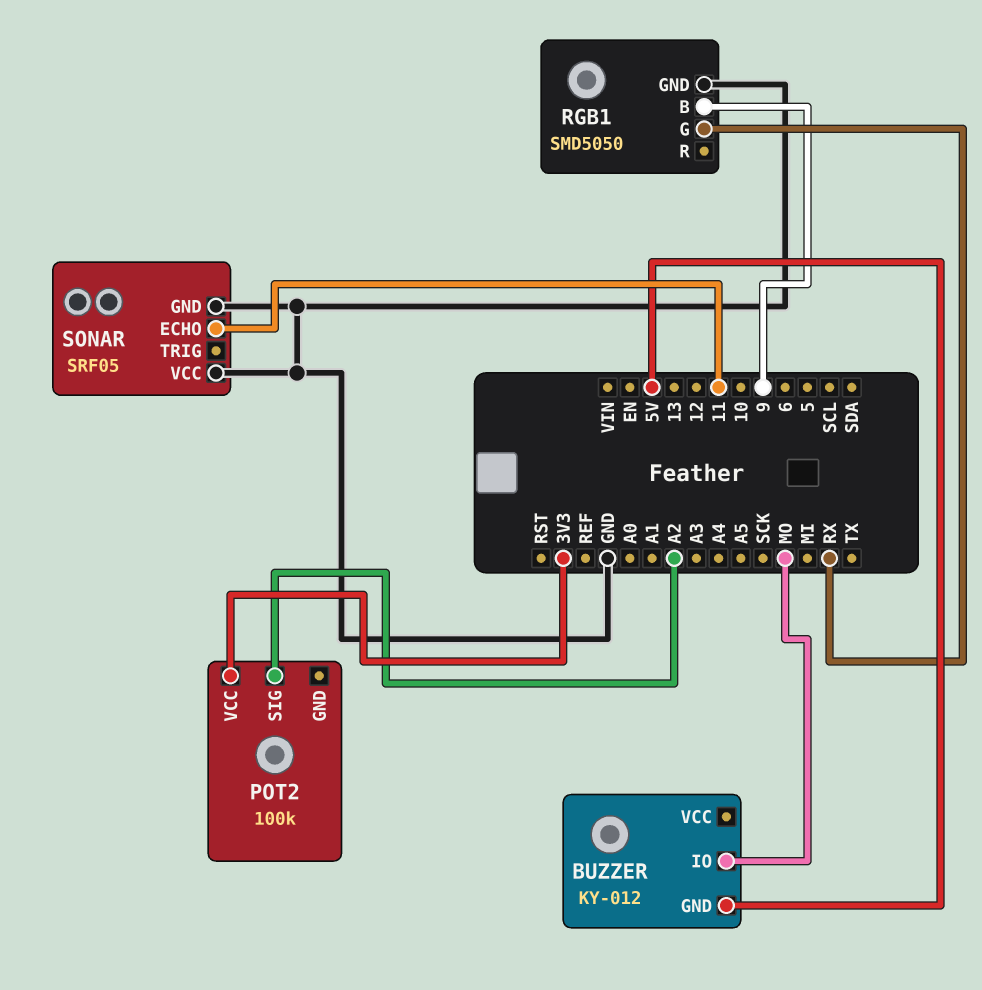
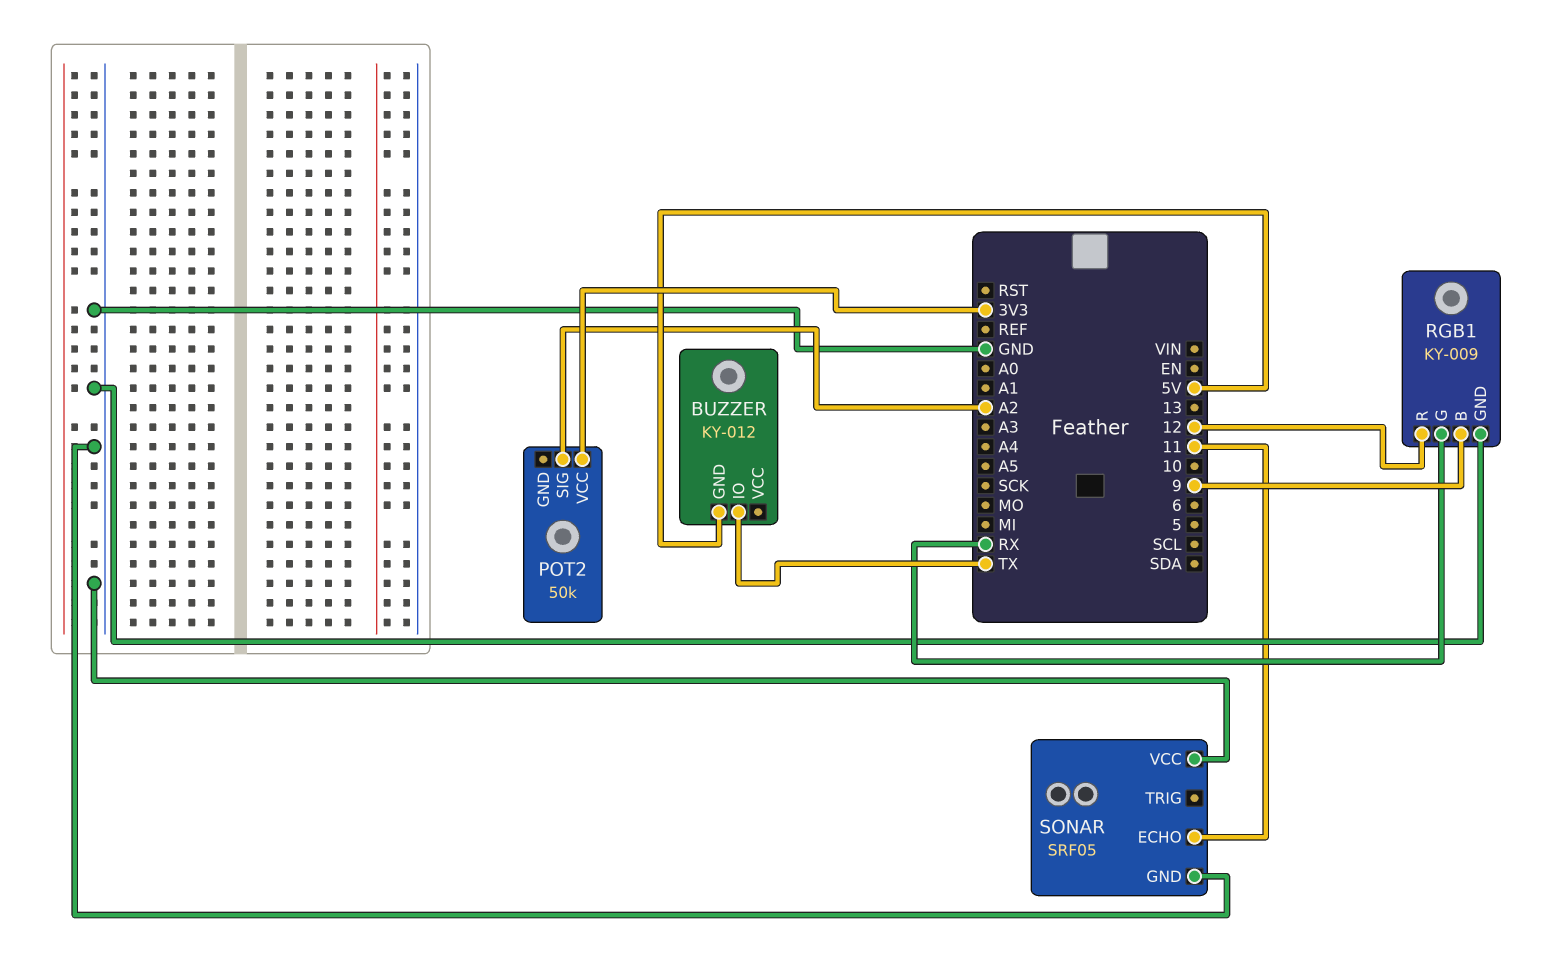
BUZZER pin IO: MO -> TX
POT2: 100k -> 50k
RGB1: SMD5050 -> KY-009
RGB1 pin R: none -> 12

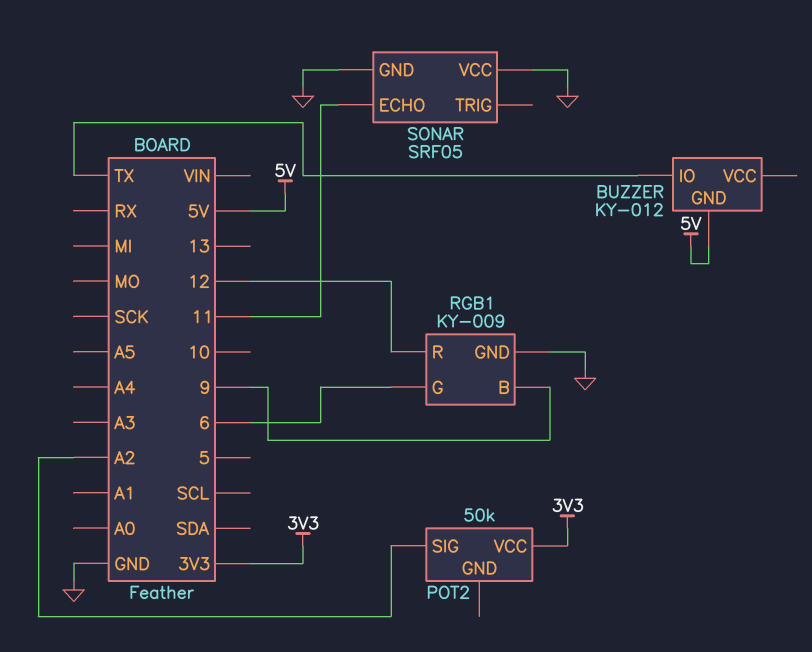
RGB1 pin G: RX -> 6

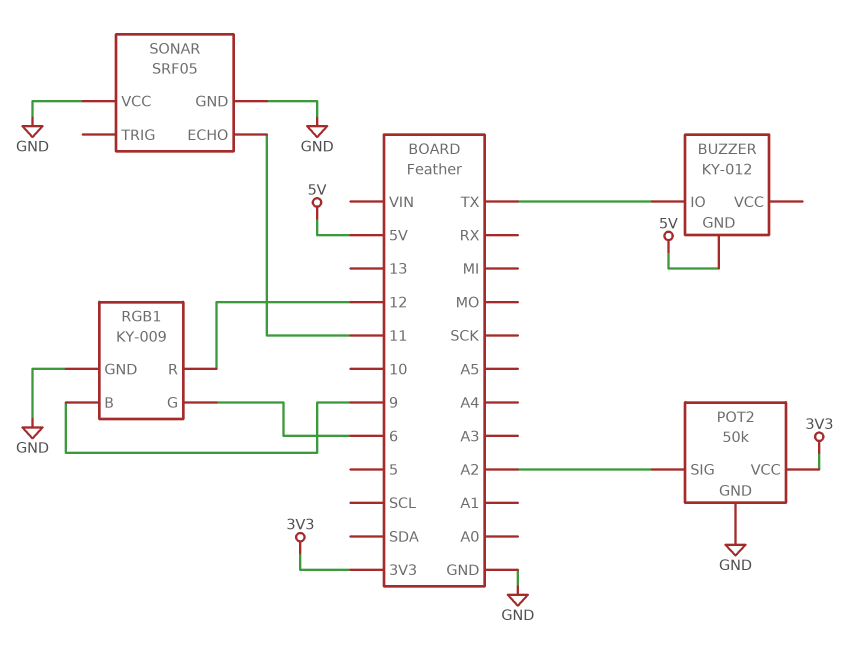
POT2 pin GND: none -> GND

